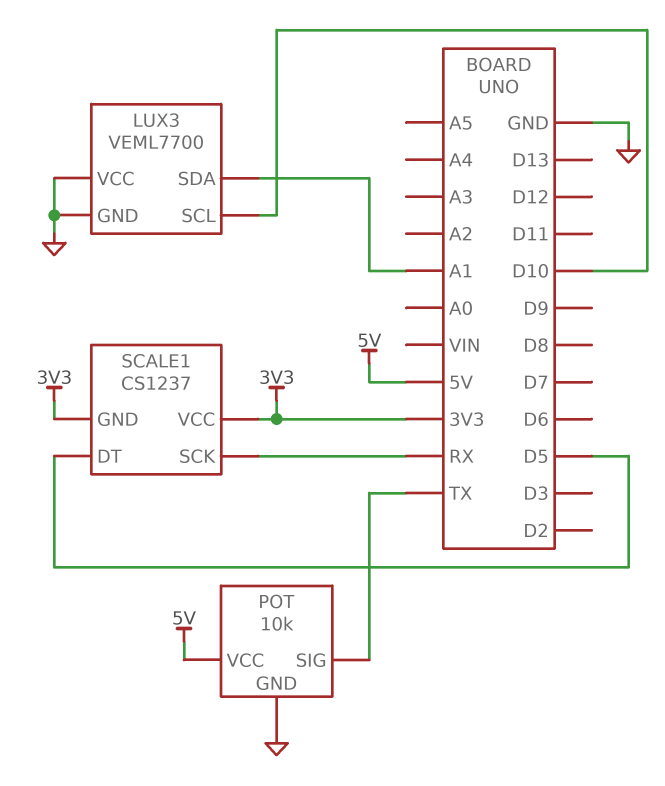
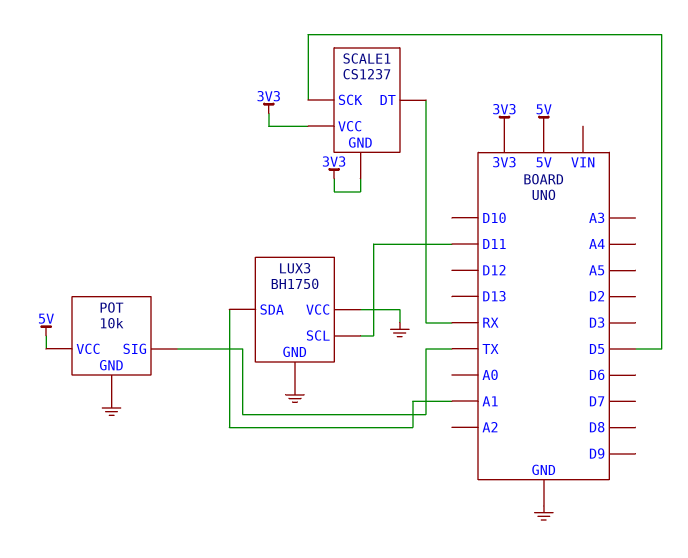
LUX3: VEML7700 -> BH1750
LUX3 pin SCL: D10 -> D11
SCALE1 pin DT: D5 -> RX
SCALE1 pin SCK: RX -> D5

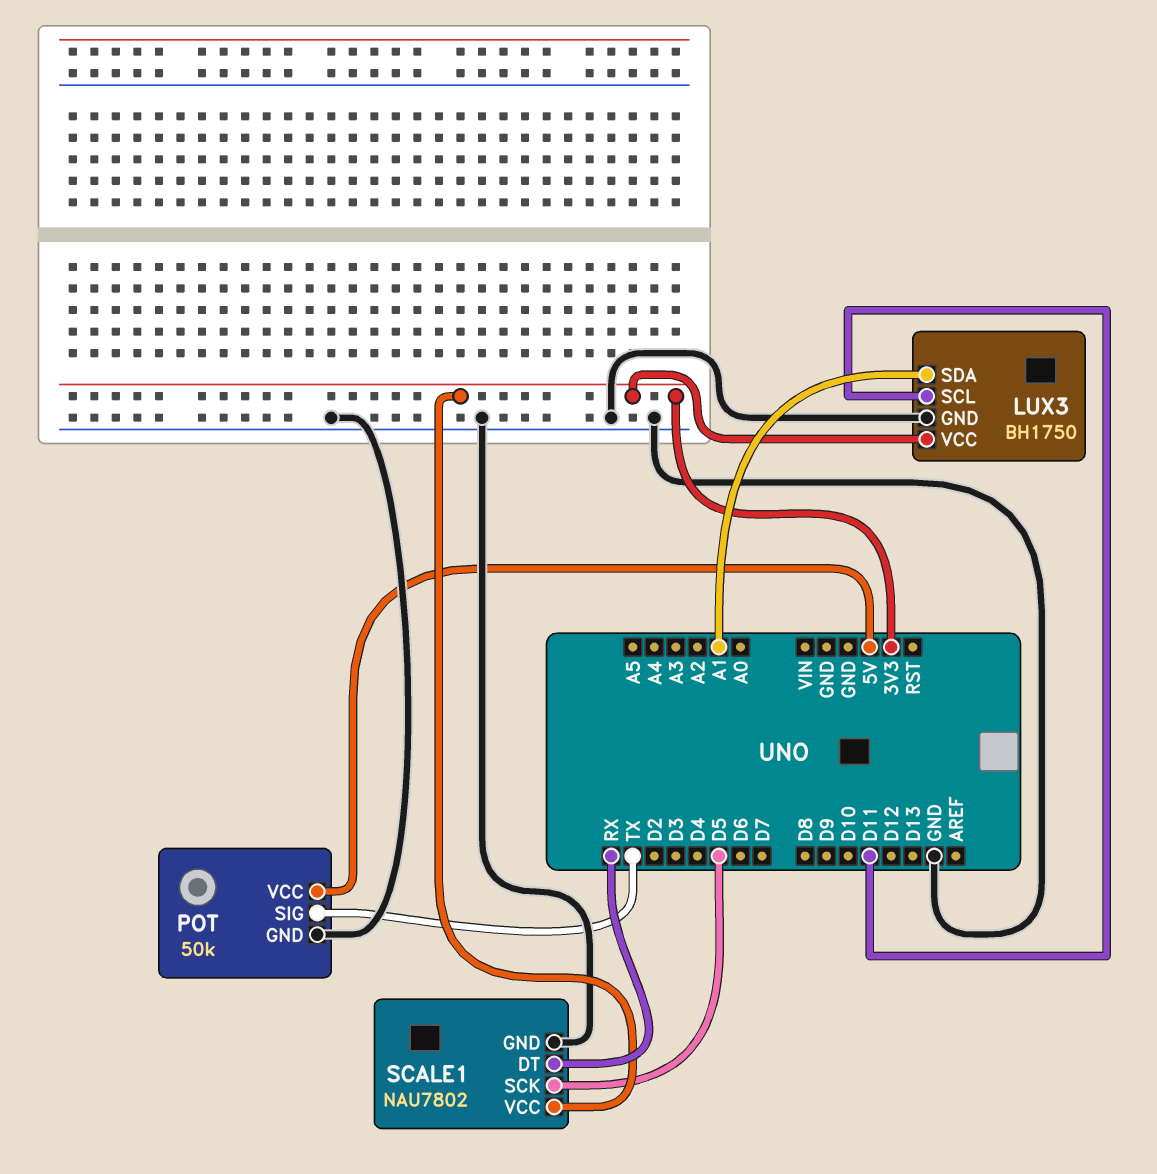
LUX3 pin VCC: GND -> 3V3
POT: 10k -> 50k
SCALE1: CS1237 -> NAU7802
SCALE1 pin GND: 3V3 -> GND

